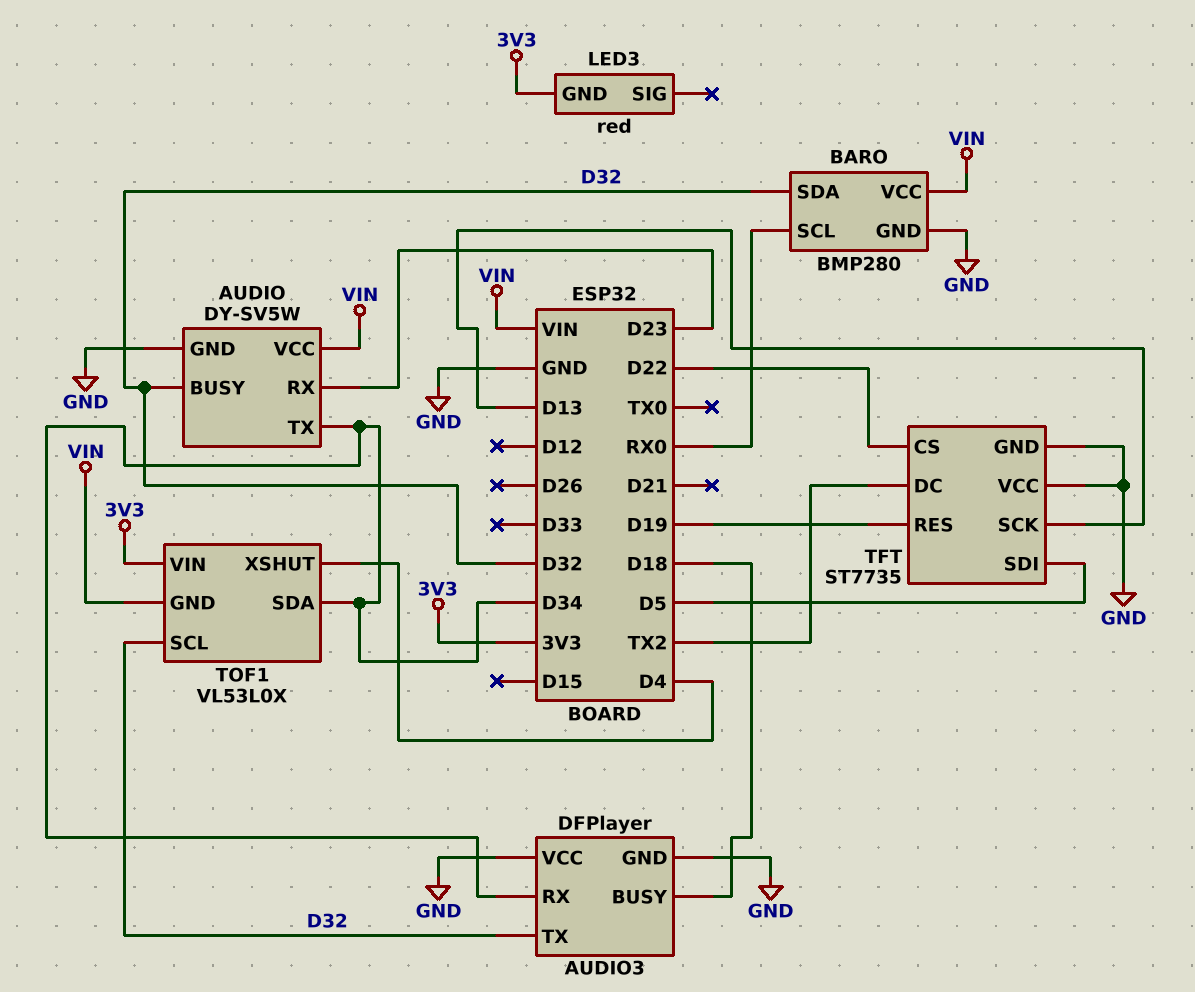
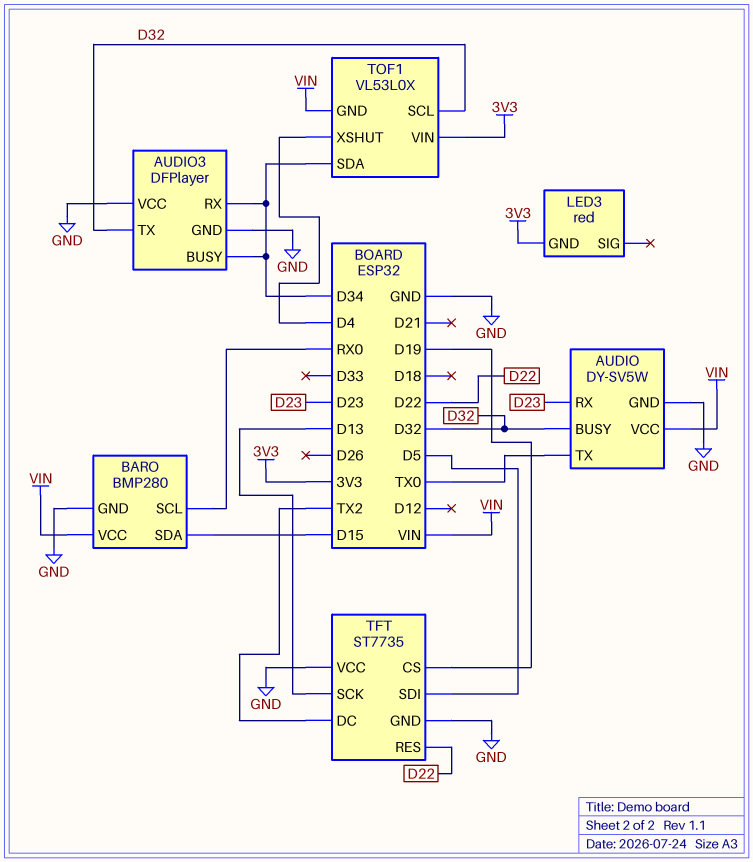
AUDIO pin TX: D34 -> TX0
AUDIO3 pin BUSY: D18 -> D34
BARO pin SDA: D32 -> D15
TFT pin CS: D22 -> D19
TFT pin RES: D19 -> D22

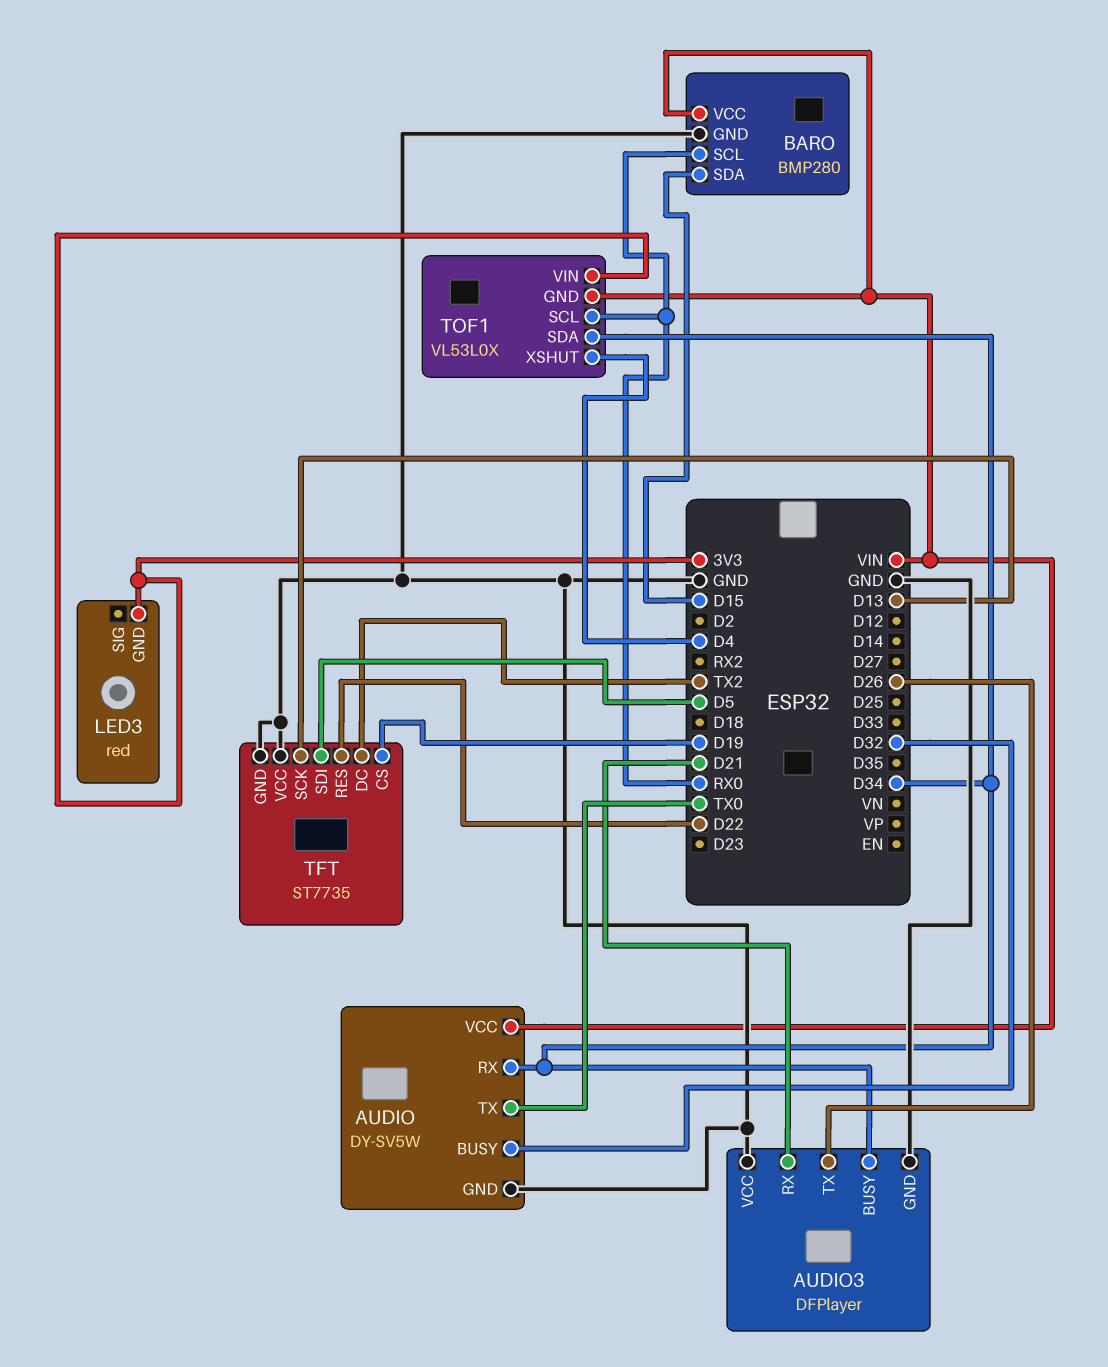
AUDIO pin RX: D23 -> D34
AUDIO3 pin RX: D34 -> D21
AUDIO3 pin TX: D32 -> D26
TOF1 pin SCL: D32 -> RX0

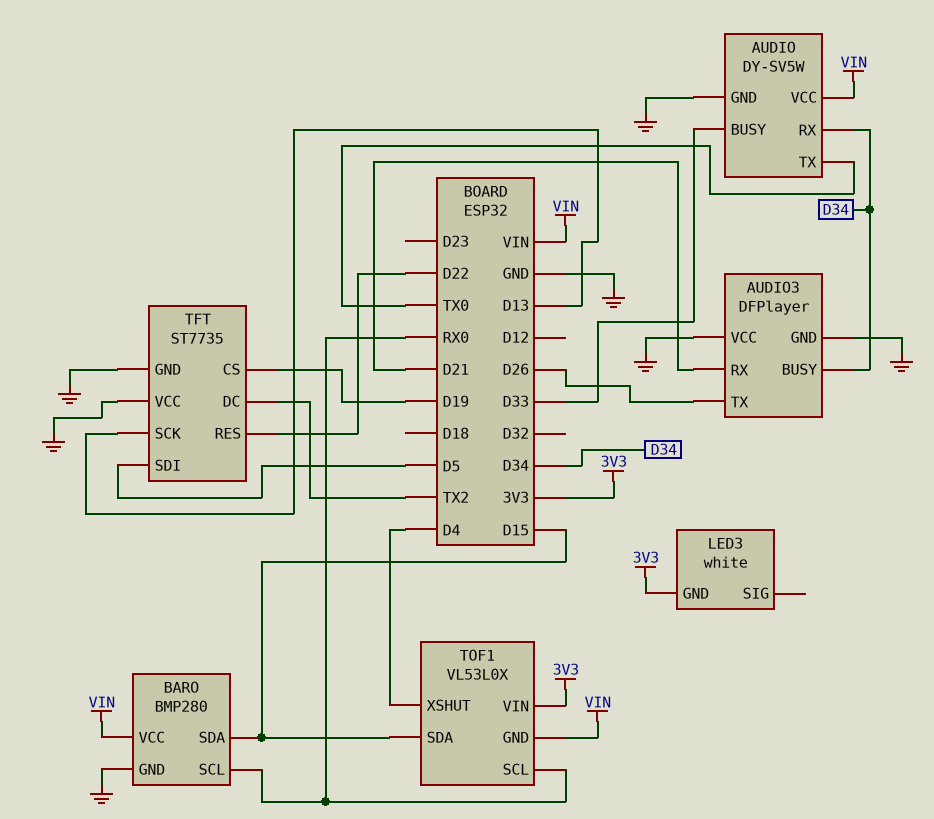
AUDIO pin BUSY: D32 -> D33
LED3: red -> white
TOF1 pin SDA: D34 -> D15

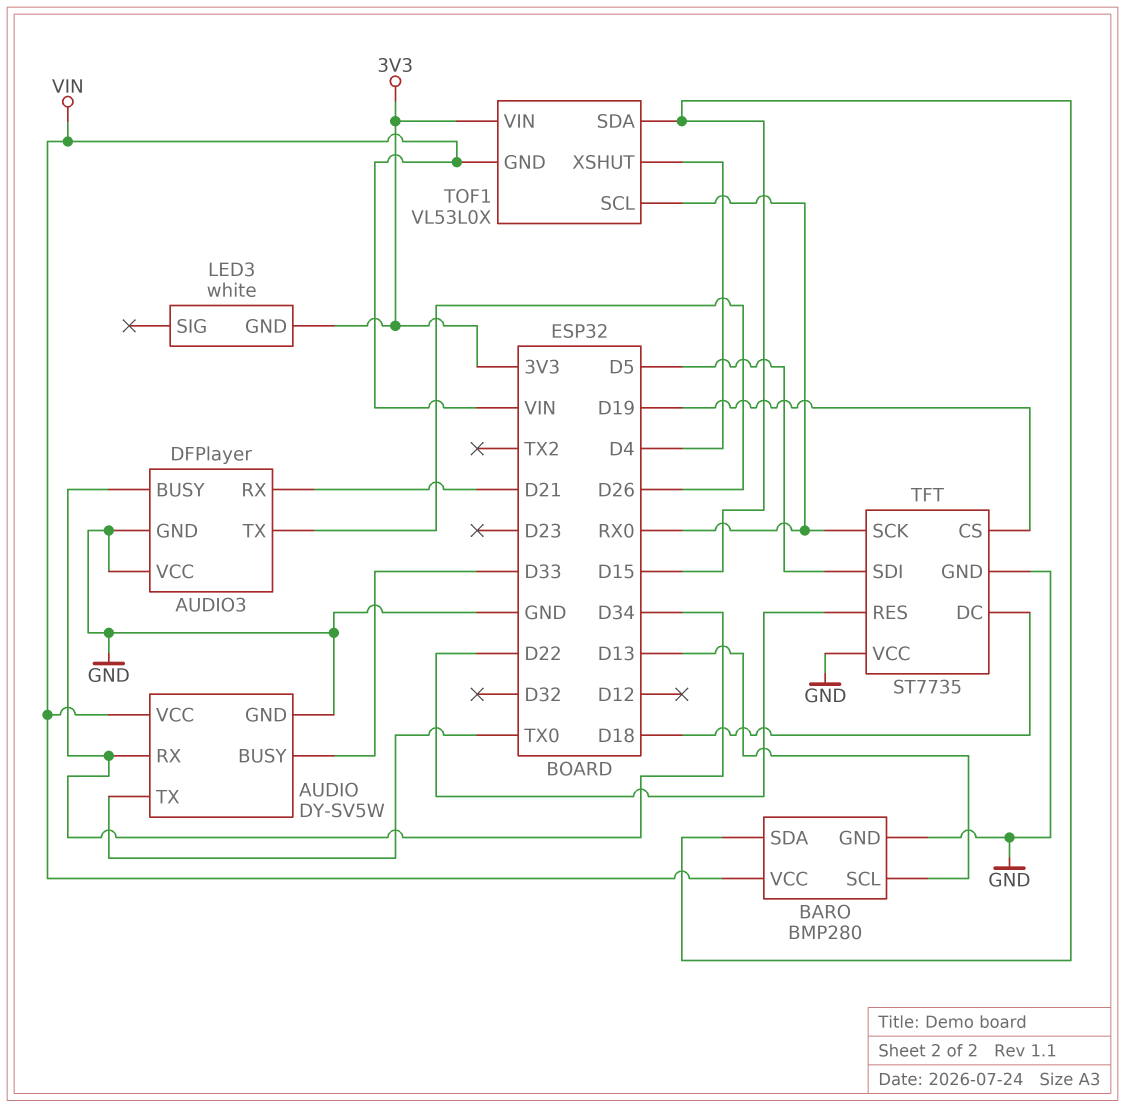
BARO pin SCL: RX0 -> D13
TFT pin DC: TX2 -> D18
TFT pin SCK: D13 -> RX0

